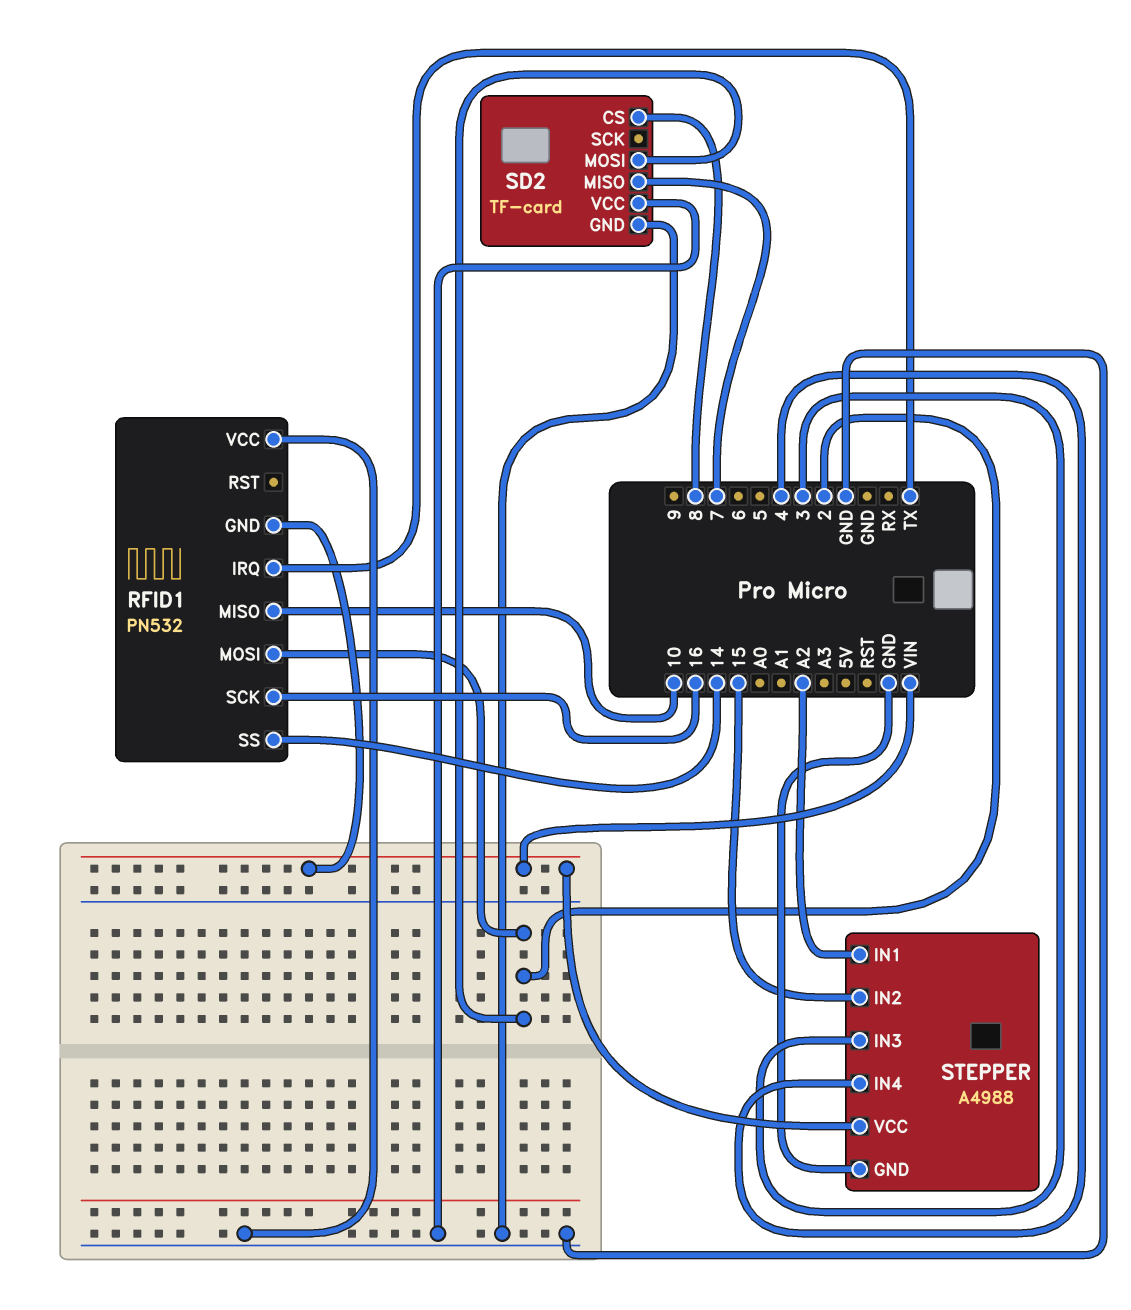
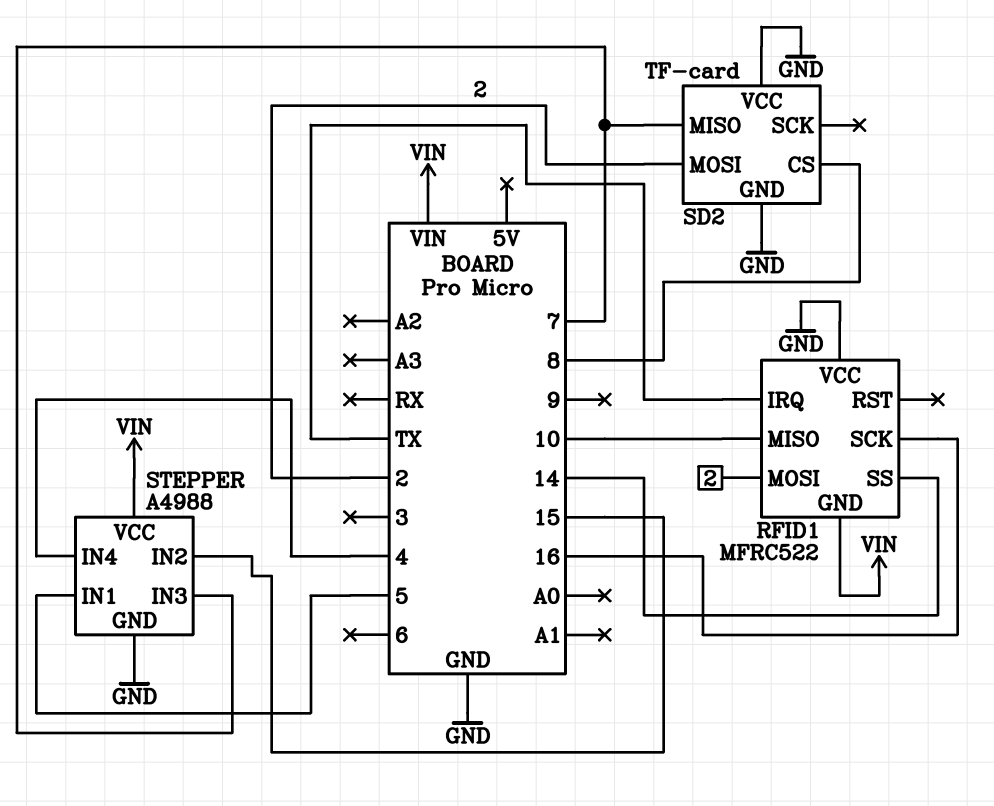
RFID1: PN532 -> MFRC522
STEPPER pin IN1: A2 -> 5
STEPPER pin IN3: 3 -> 7

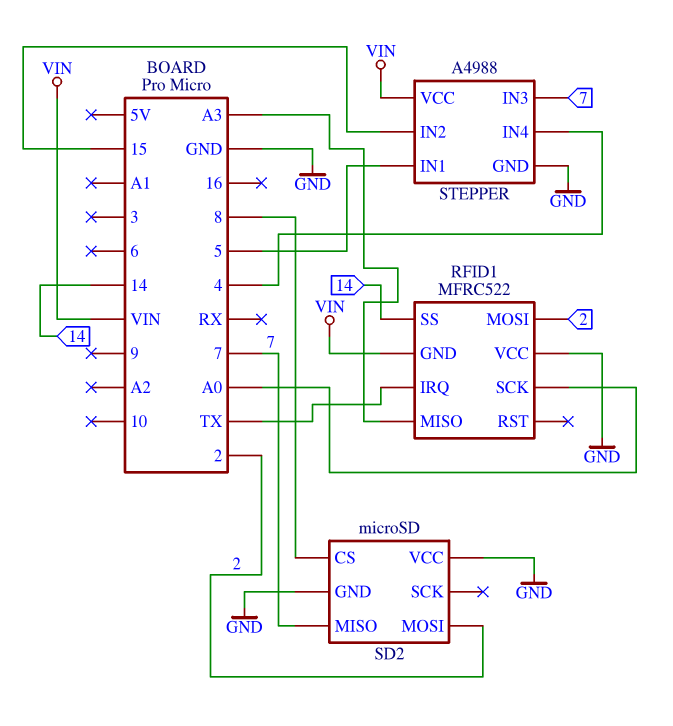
RFID1 pin MISO: 10 -> A3
RFID1 pin SCK: 16 -> A0
SD2: TF-card -> microSD

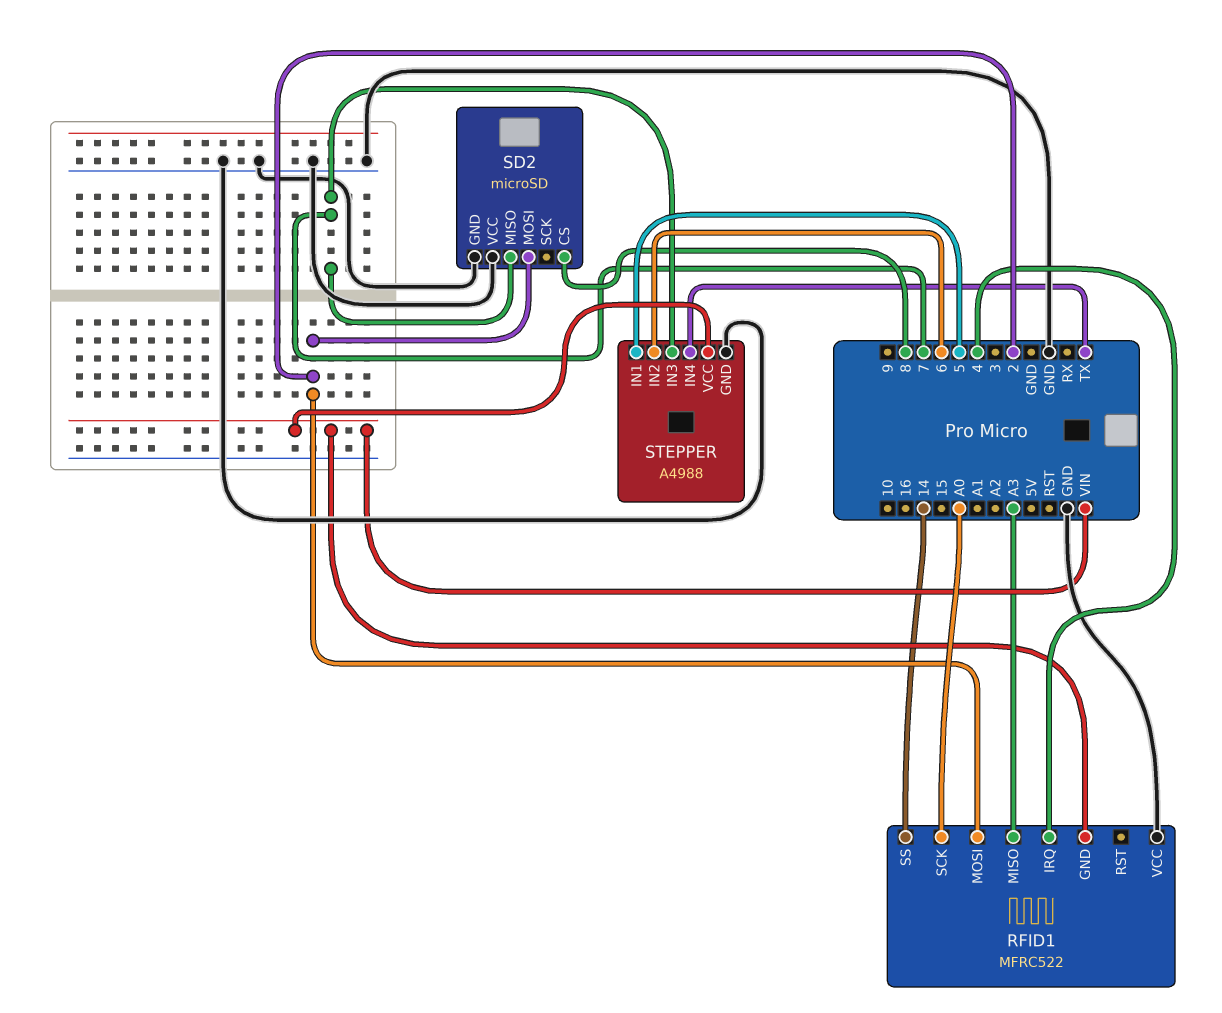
RFID1 pin IRQ: TX -> 4
STEPPER pin IN2: 15 -> 6
STEPPER pin IN4: 4 -> TX

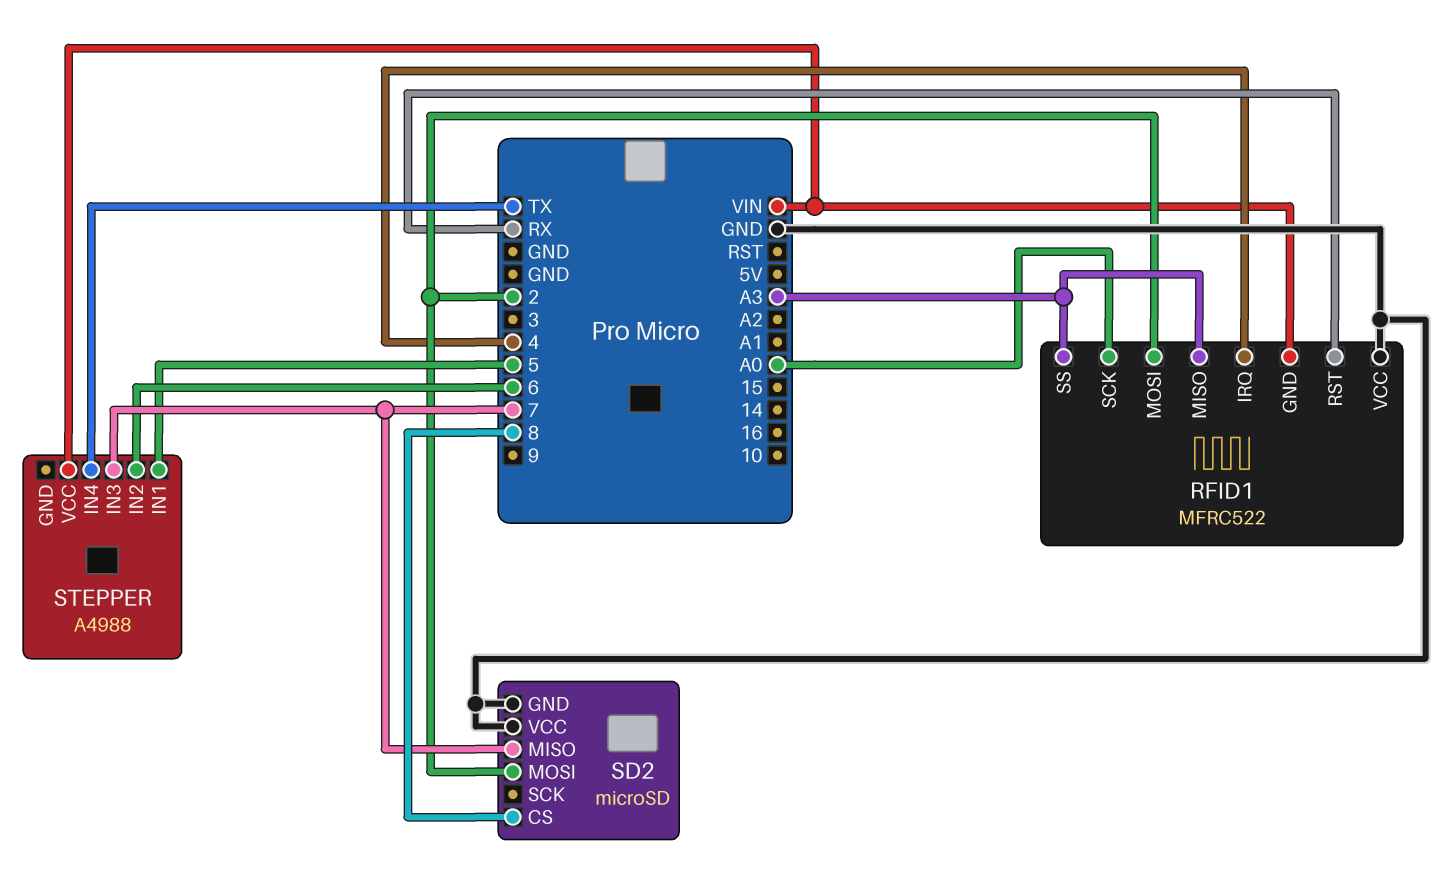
RFID1 pin RST: none -> RX
RFID1 pin SS: 14 -> A3
STEPPER pin GND: GND -> none

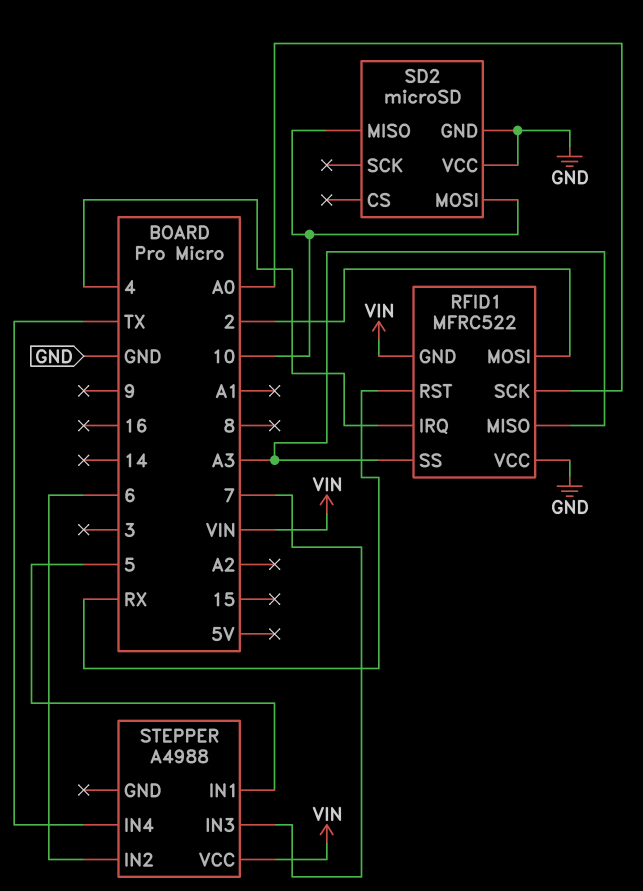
SD2 pin CS: 8 -> none
SD2 pin MISO: 7 -> 10
SD2 pin MOSI: 2 -> 10

